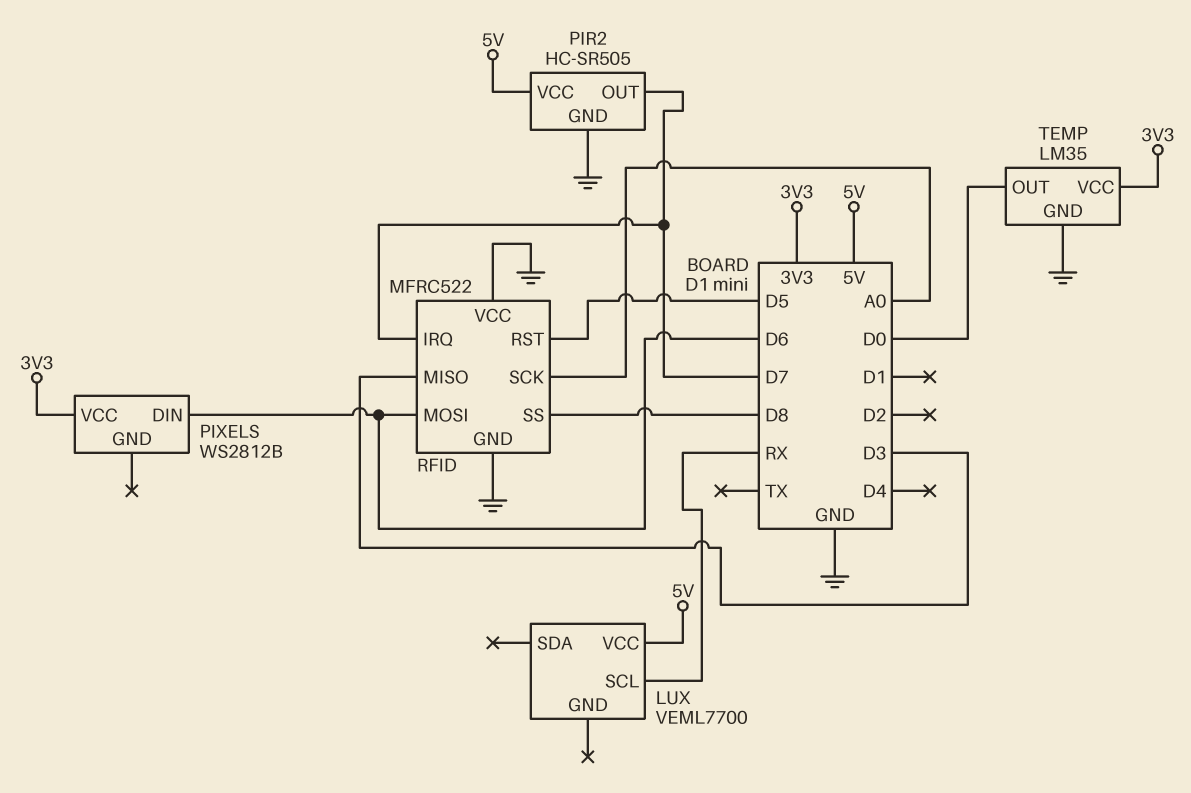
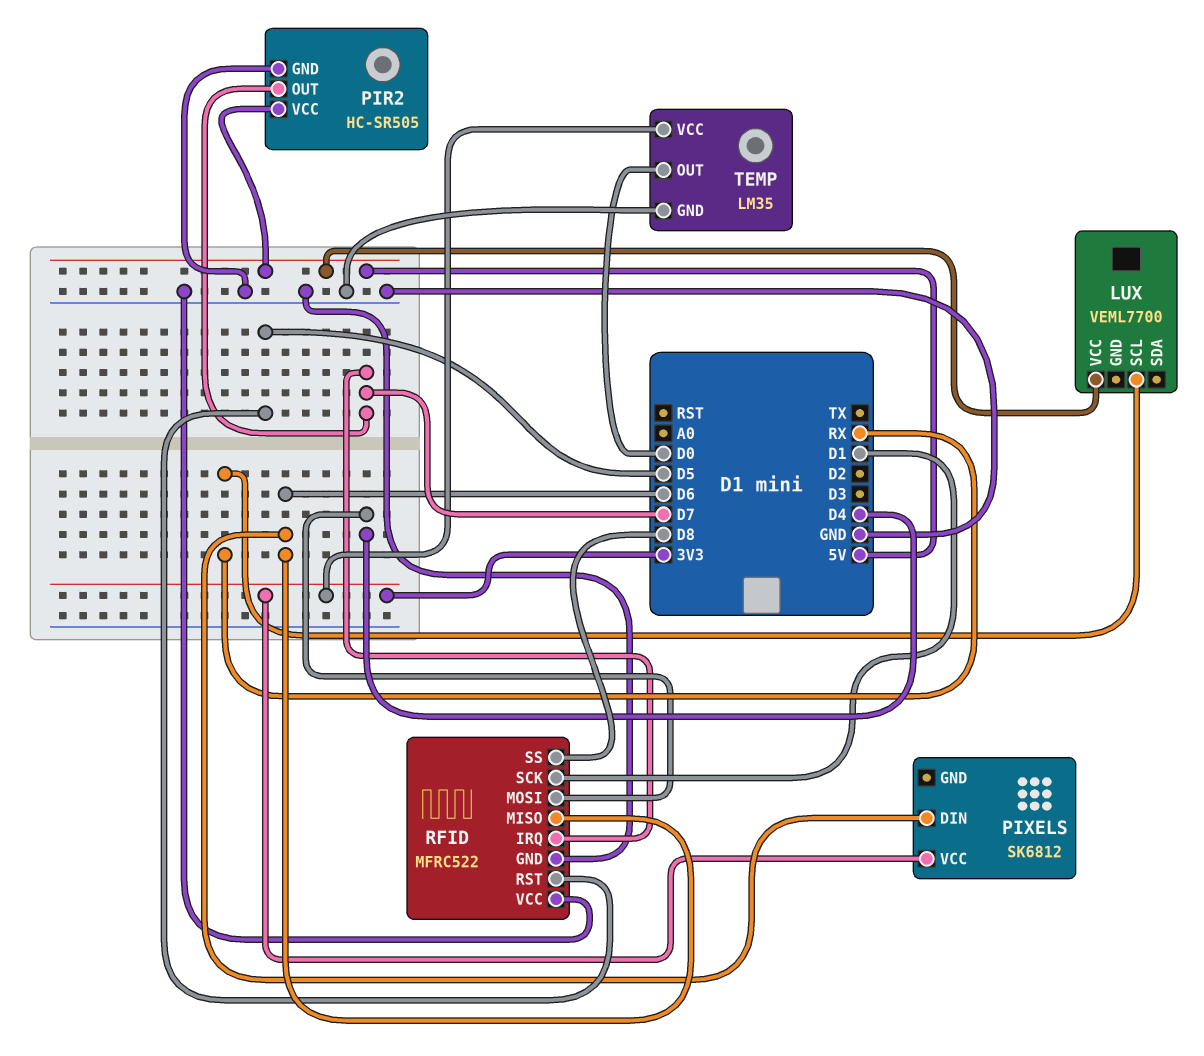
PIXELS: WS2812B -> SK6812
RFID pin MISO: D3 -> D6
RFID pin MOSI: D6 -> D4
RFID pin SCK: A0 -> D1

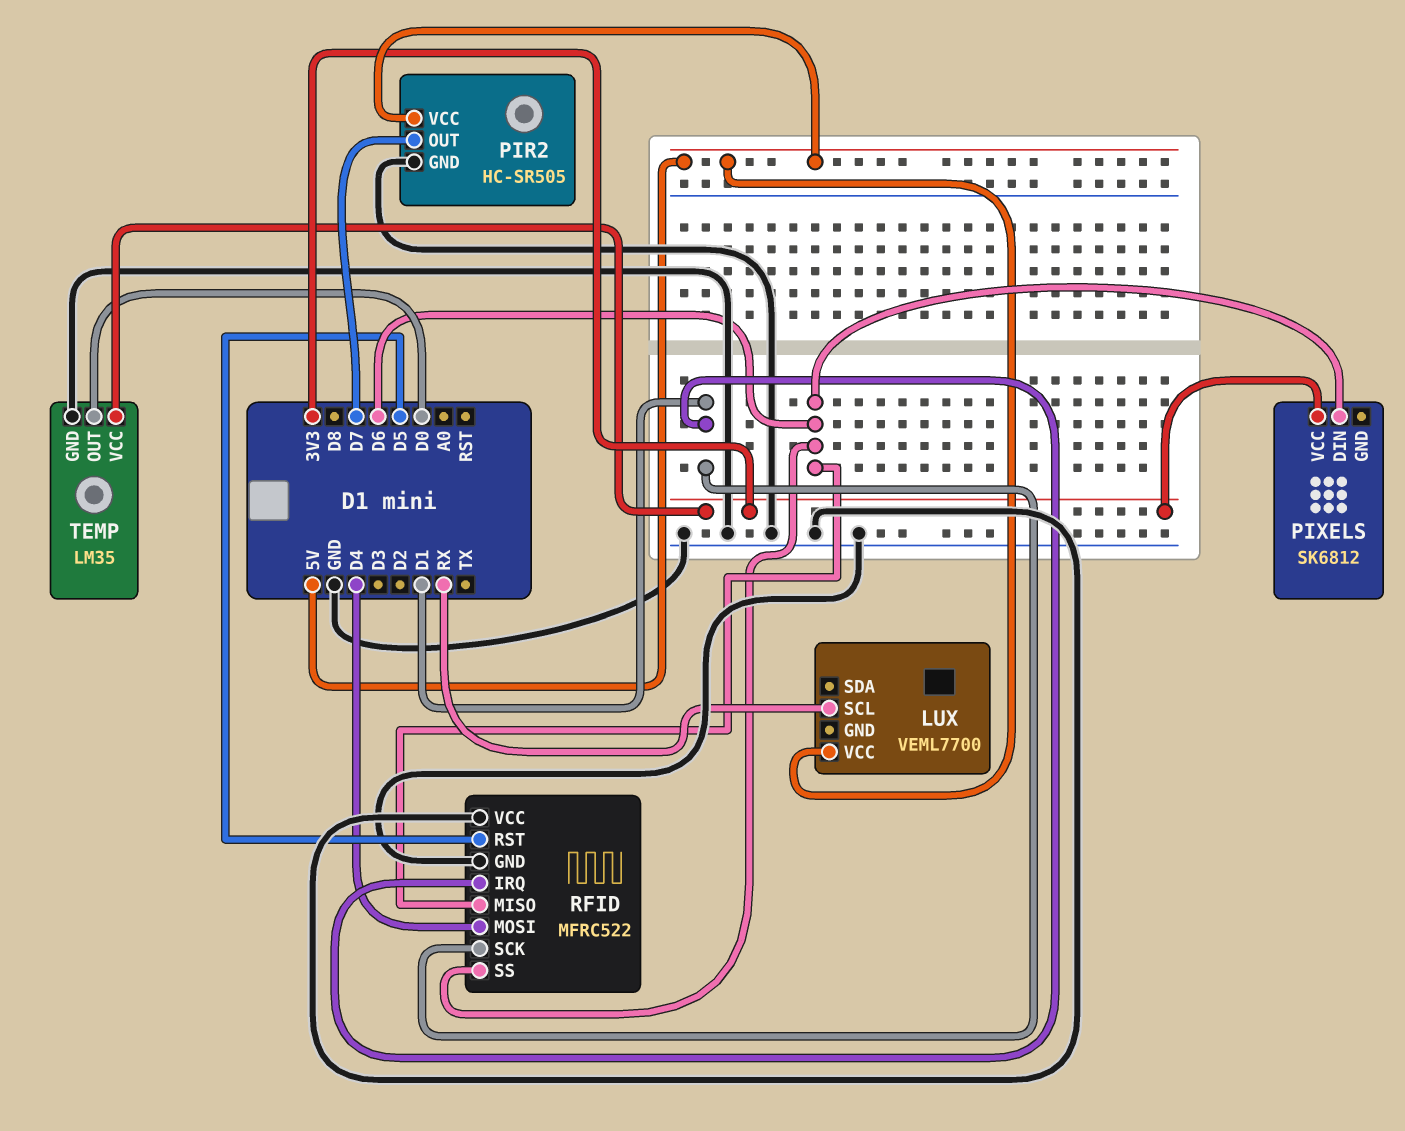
RFID pin IRQ: D7 -> D1
RFID pin SS: D8 -> D6

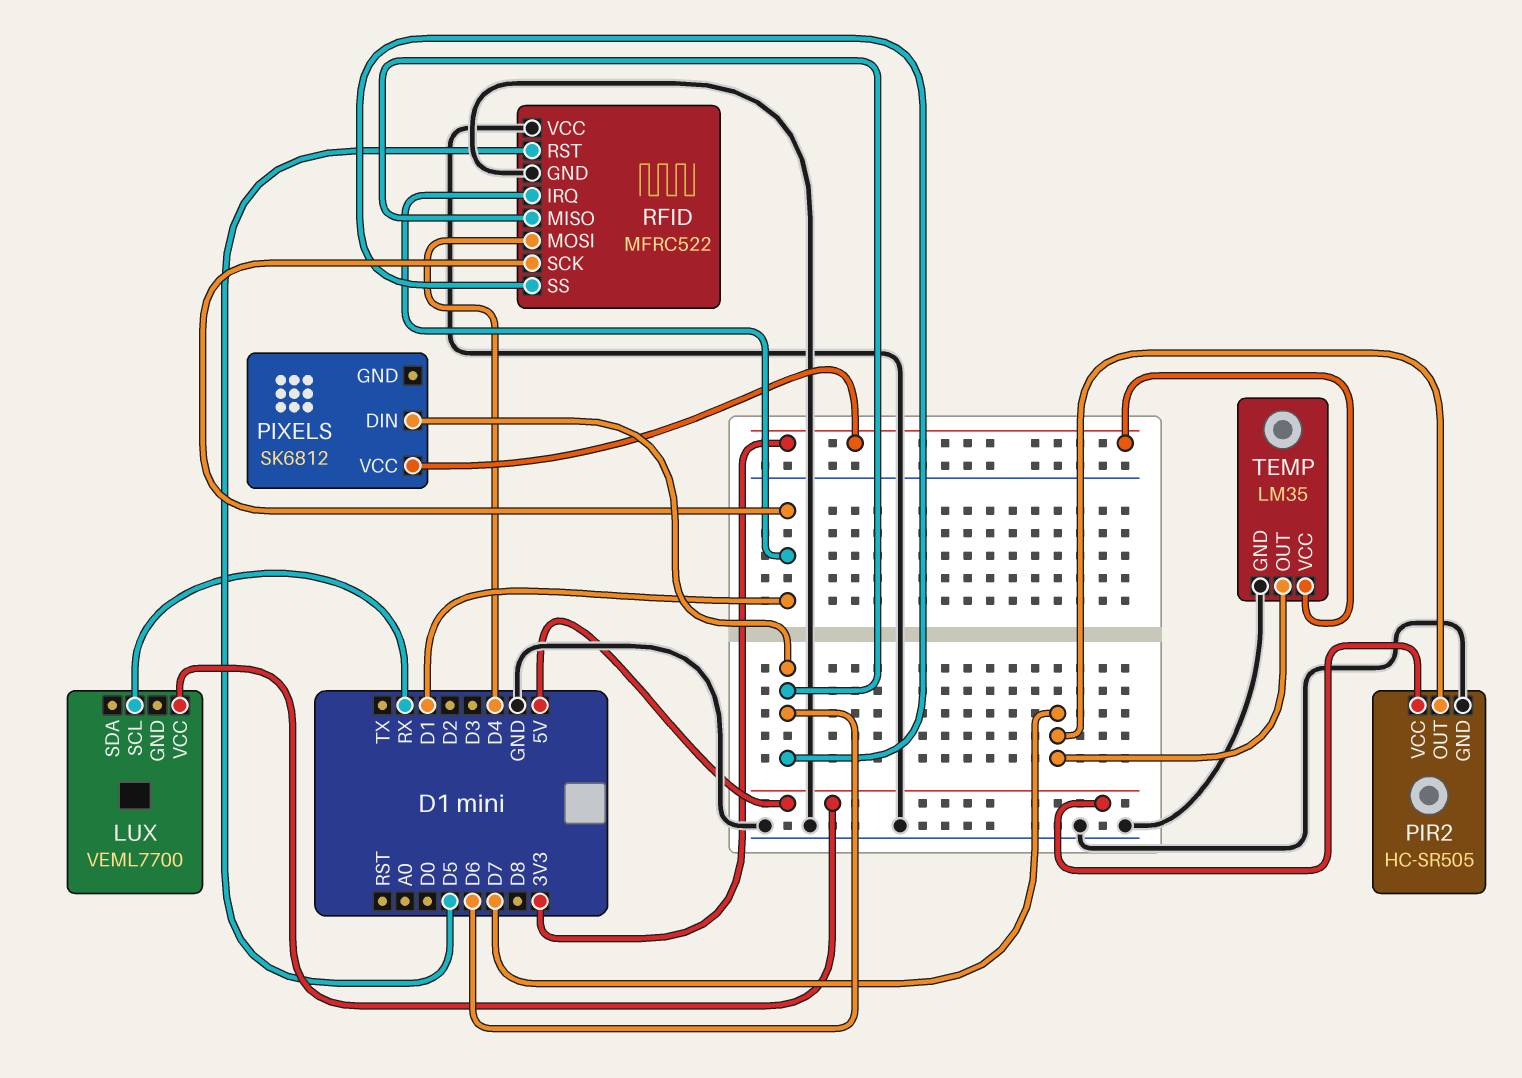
TEMP pin OUT: D0 -> D7

